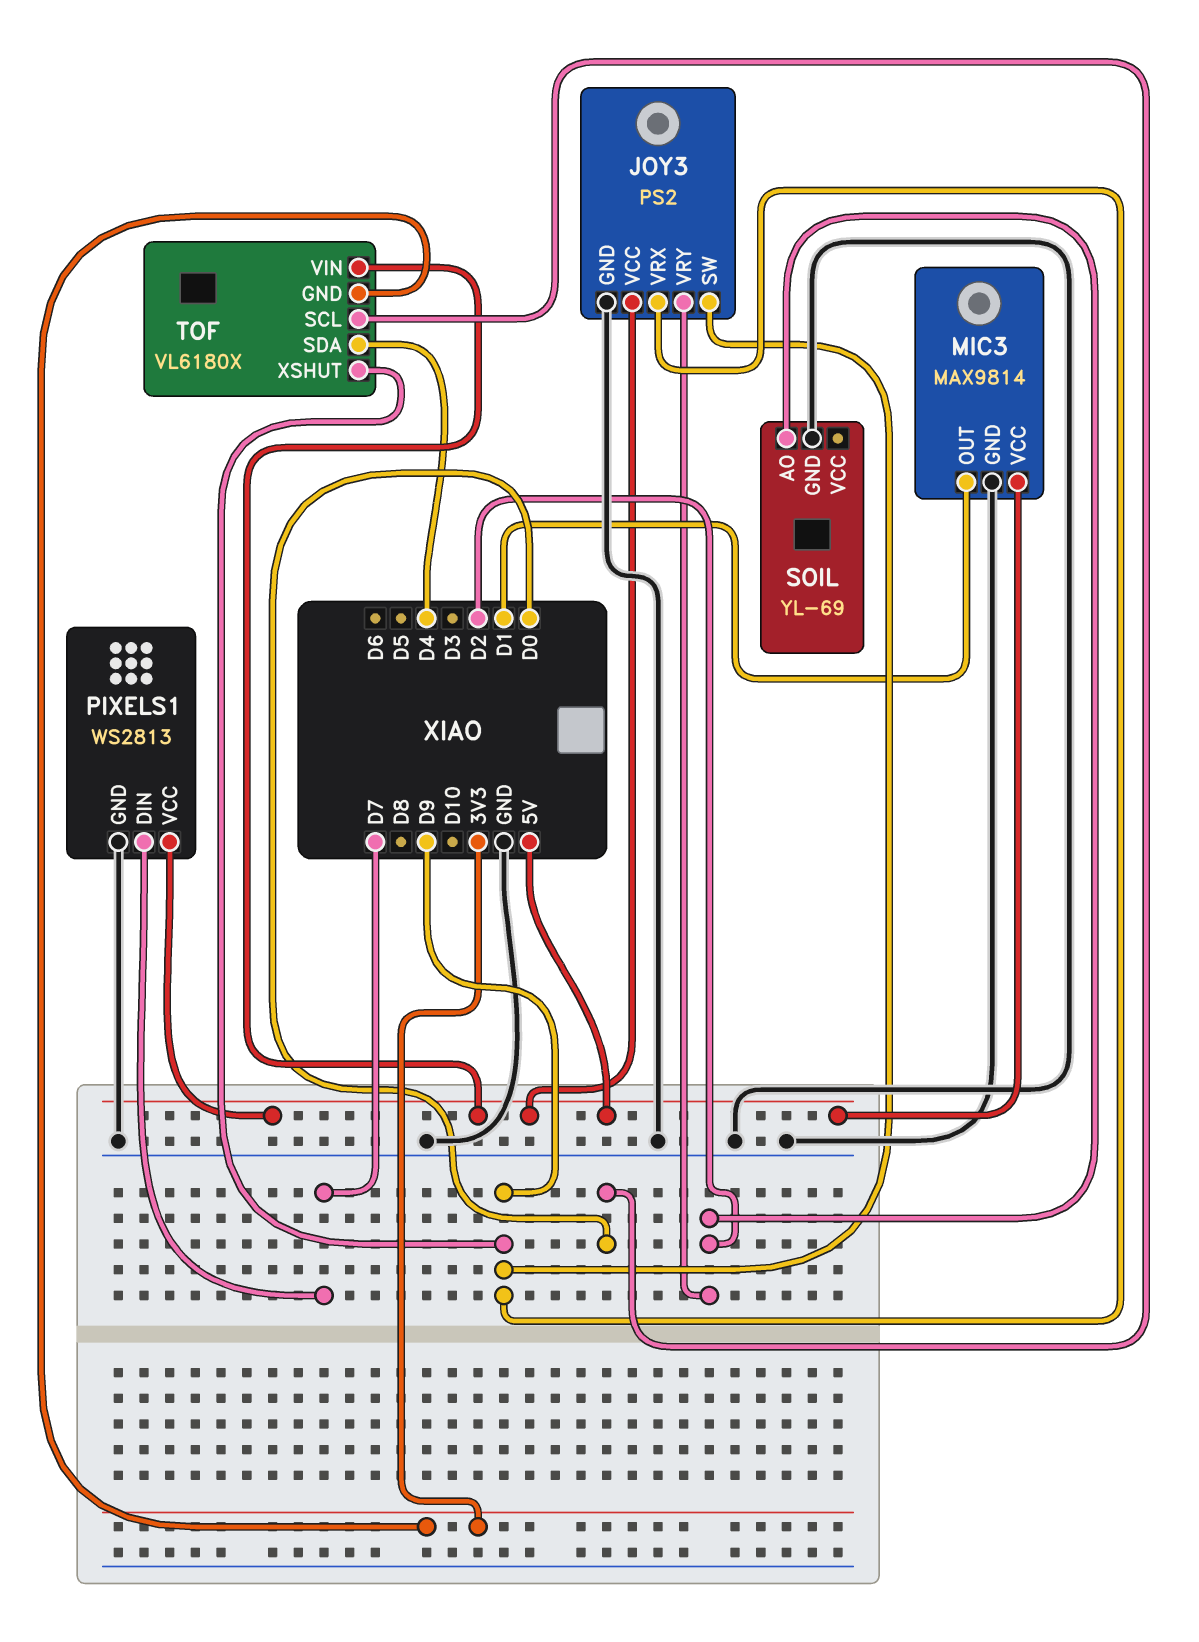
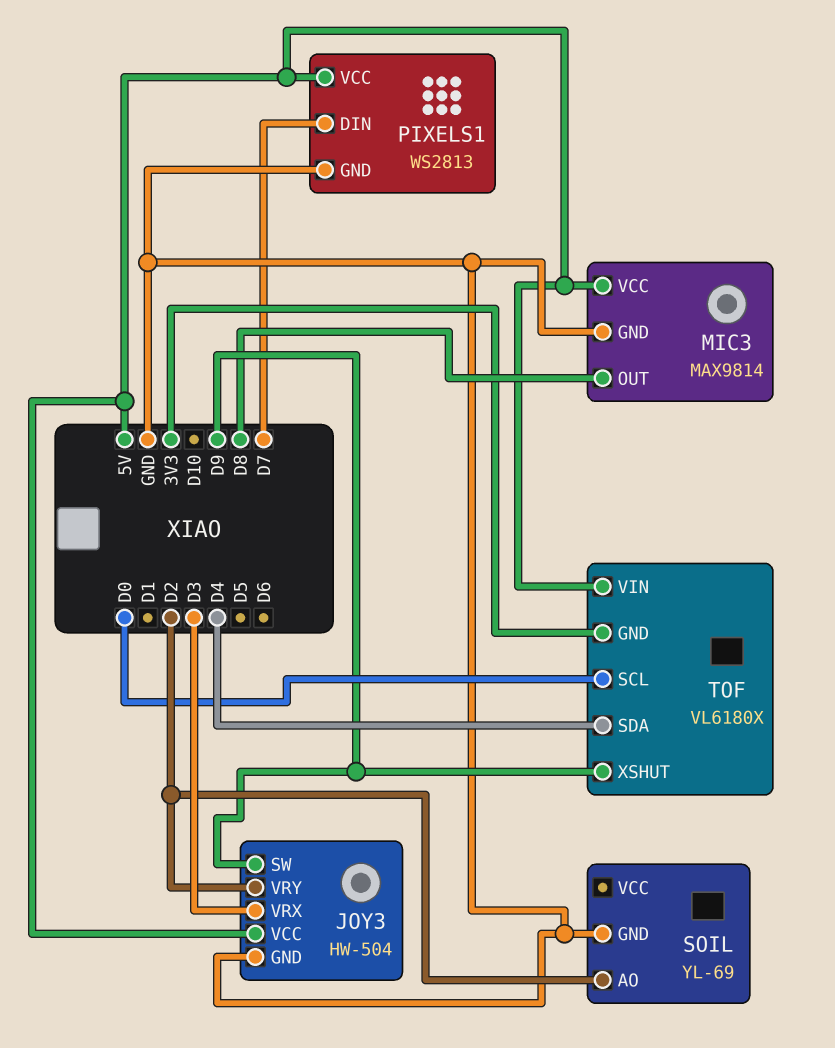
JOY3: PS2 -> HW-504
JOY3 pin VRX: D9 -> D3
MIC3 pin OUT: D1 -> D8

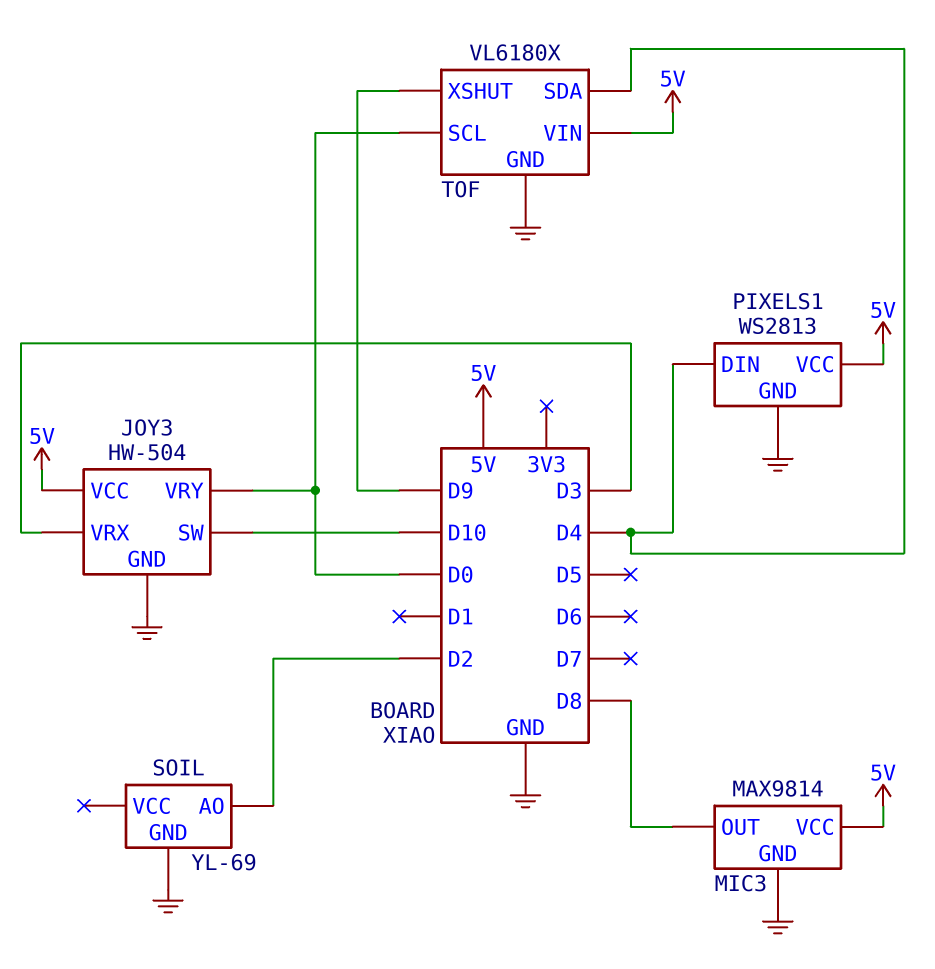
JOY3 pin SW: D9 -> D10
JOY3 pin VRY: D2 -> D0
PIXELS1 pin DIN: D7 -> D4
TOF pin GND: 3V3 -> GND

